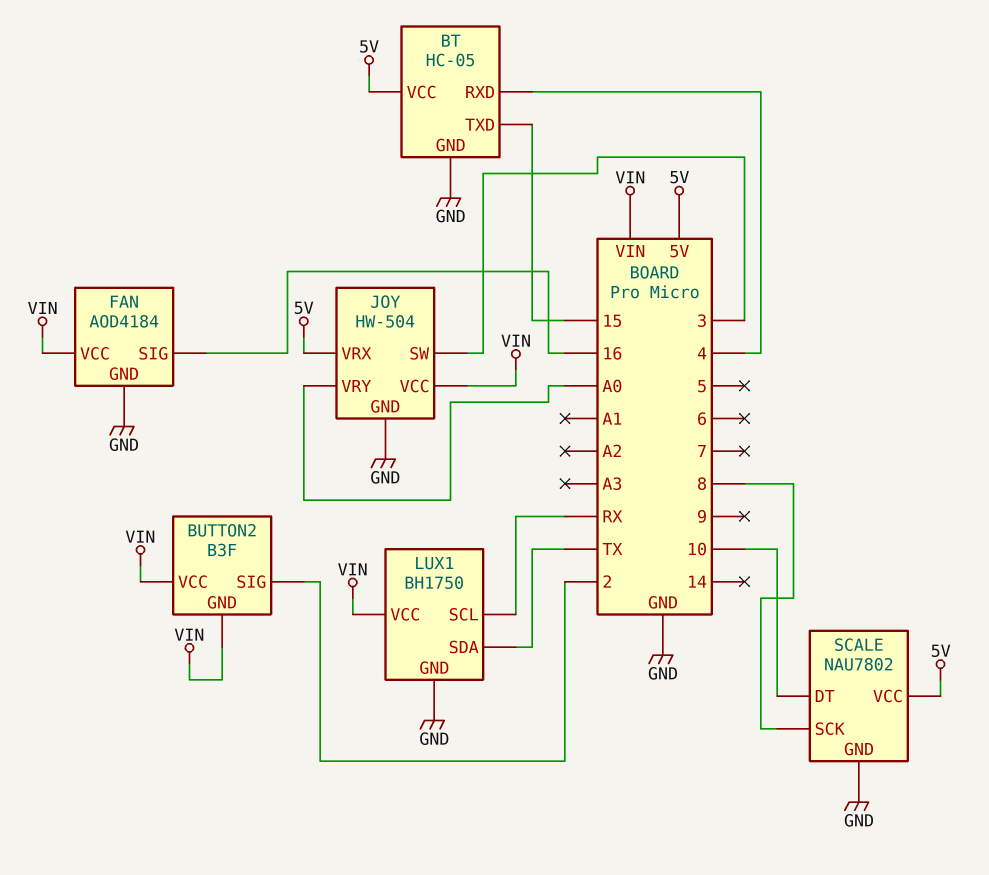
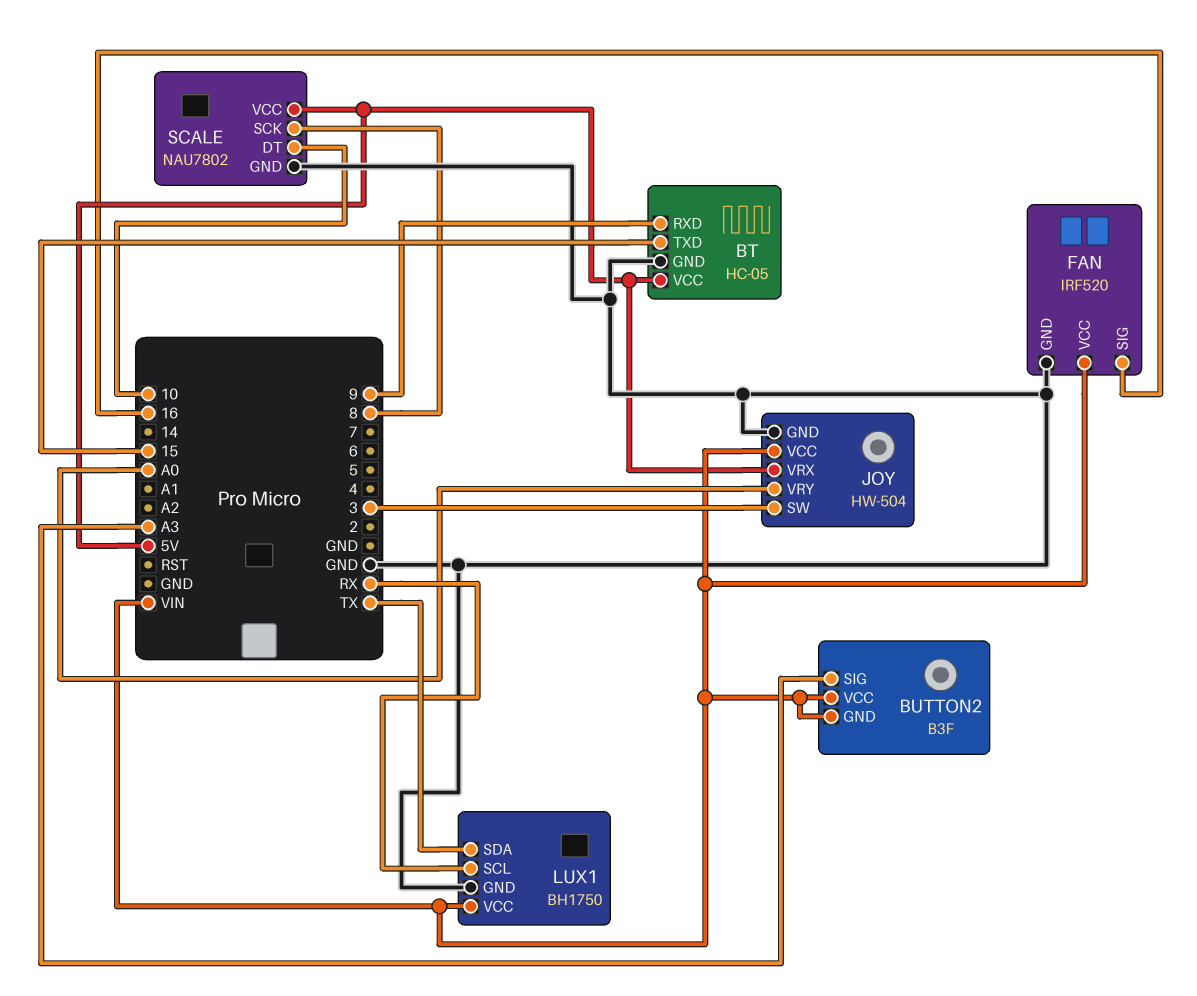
BT pin RXD: 4 -> 9
BUTTON2 pin SIG: 2 -> A3
FAN: AOD4184 -> IRF520

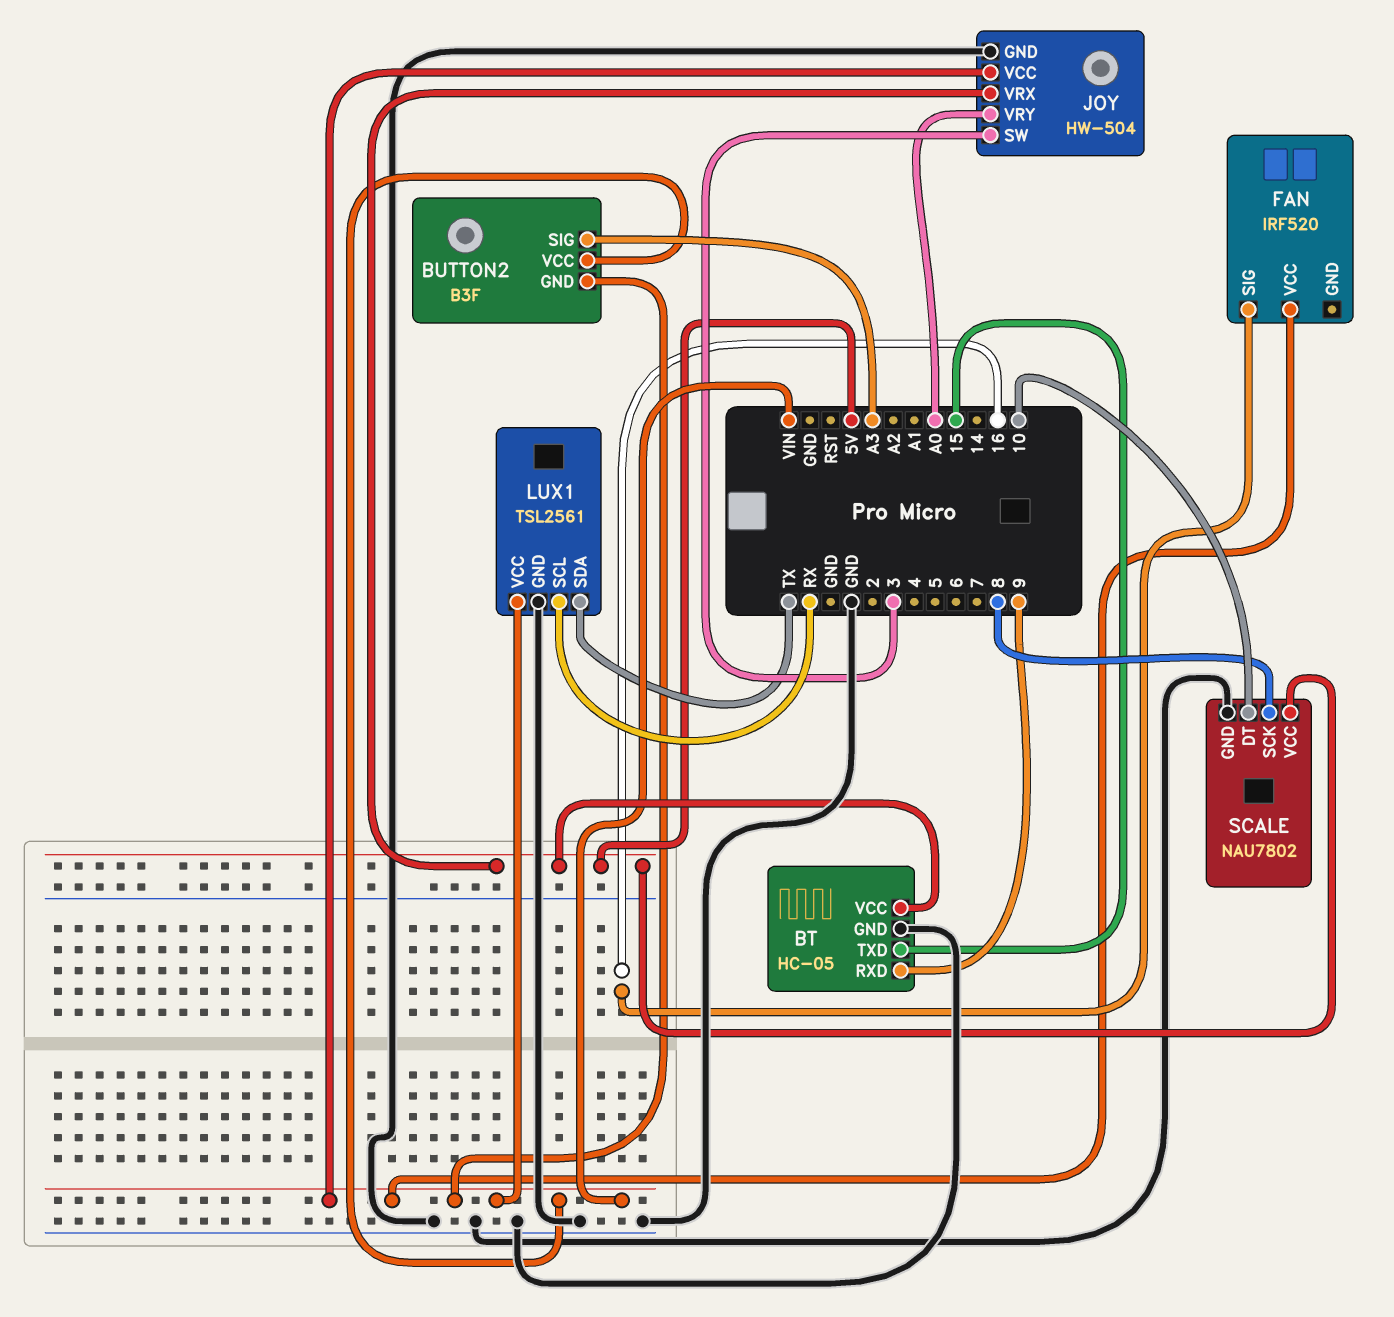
FAN pin GND: GND -> none
LUX1: BH1750 -> TSL2561

